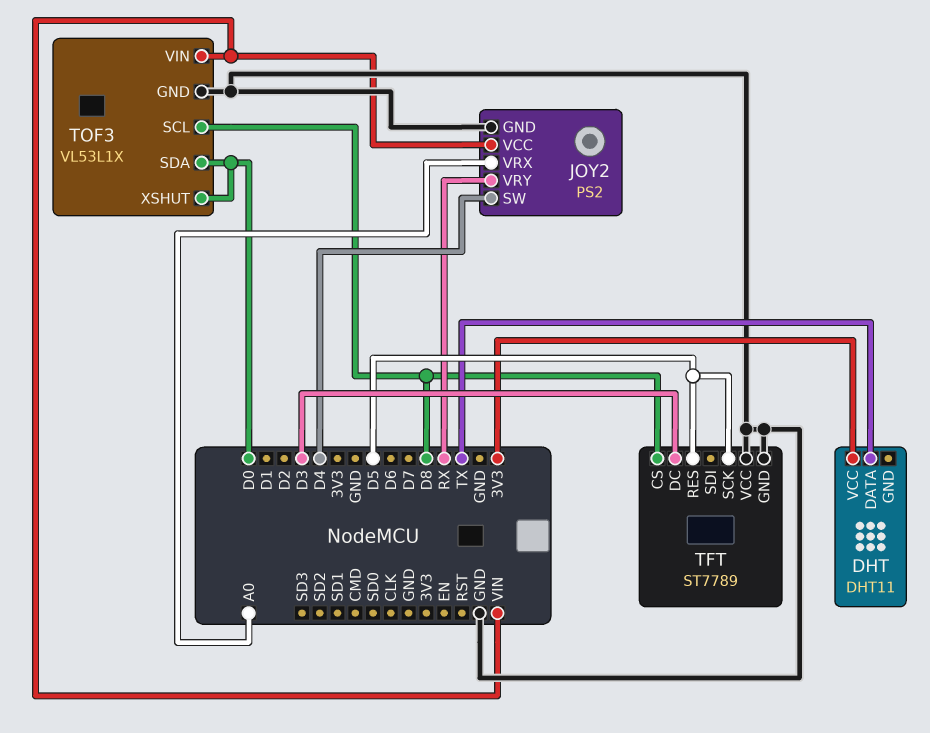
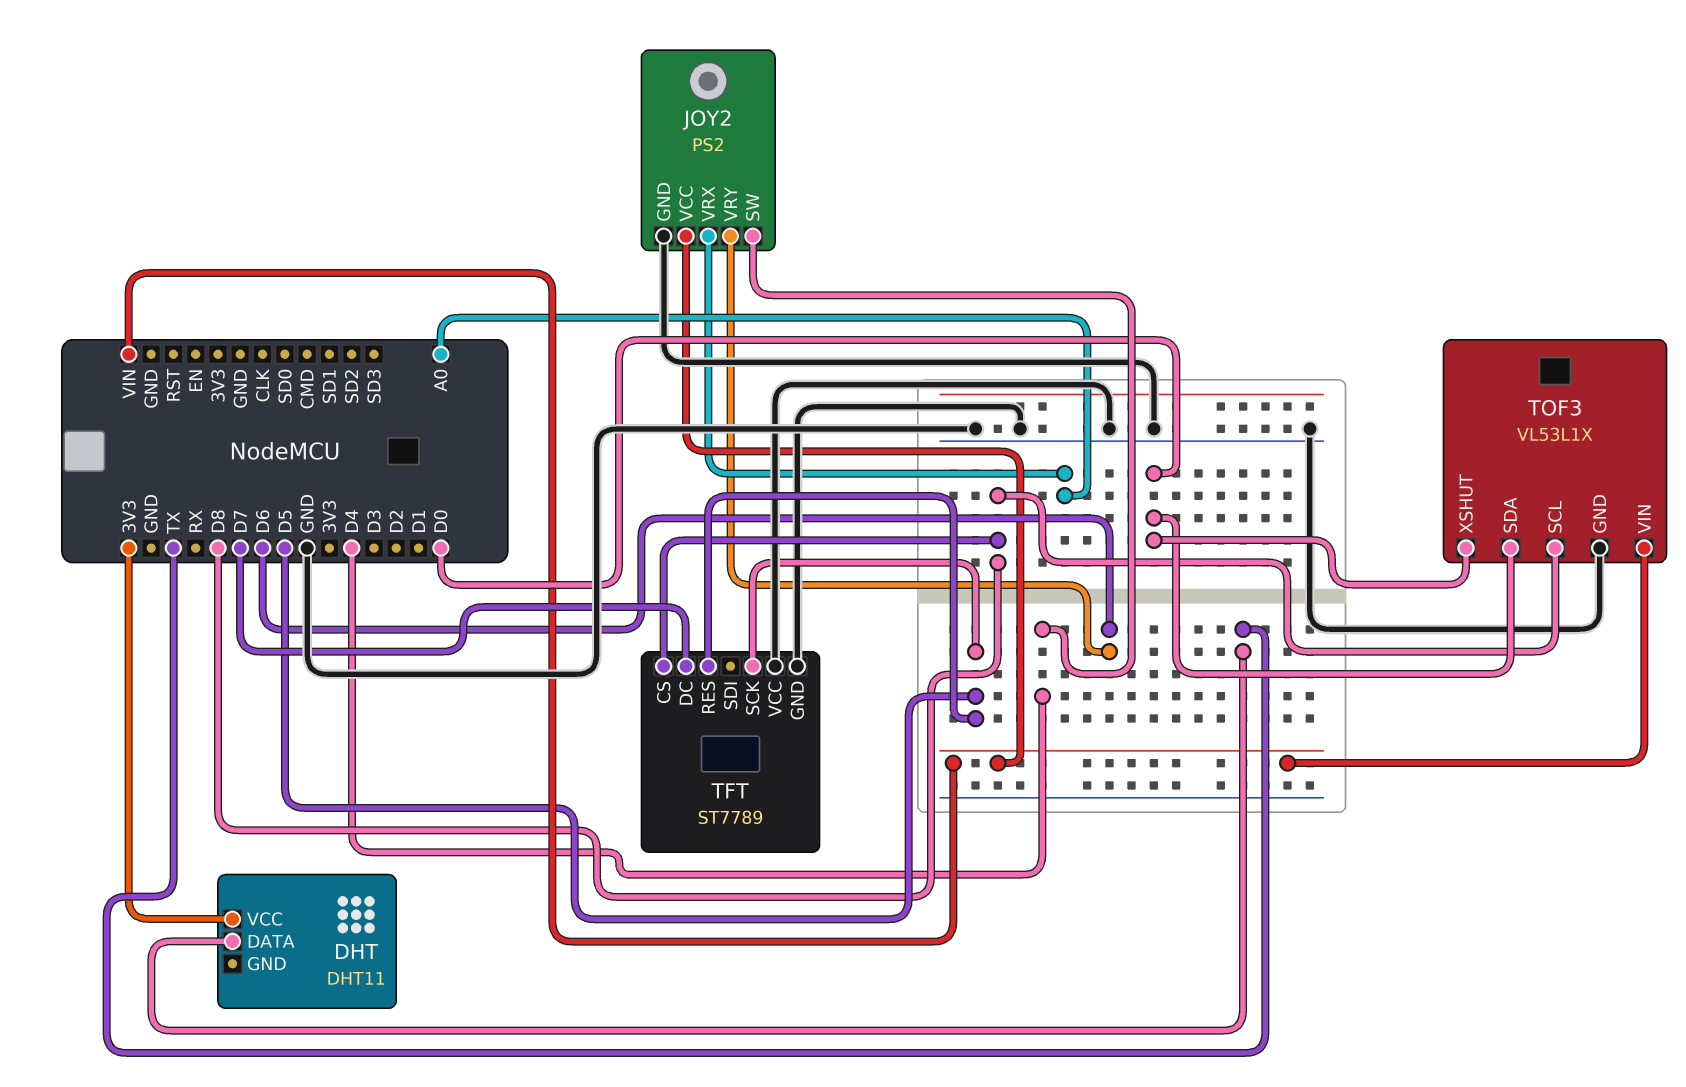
JOY2 pin VRY: RX -> D6
TFT pin DC: D3 -> D7

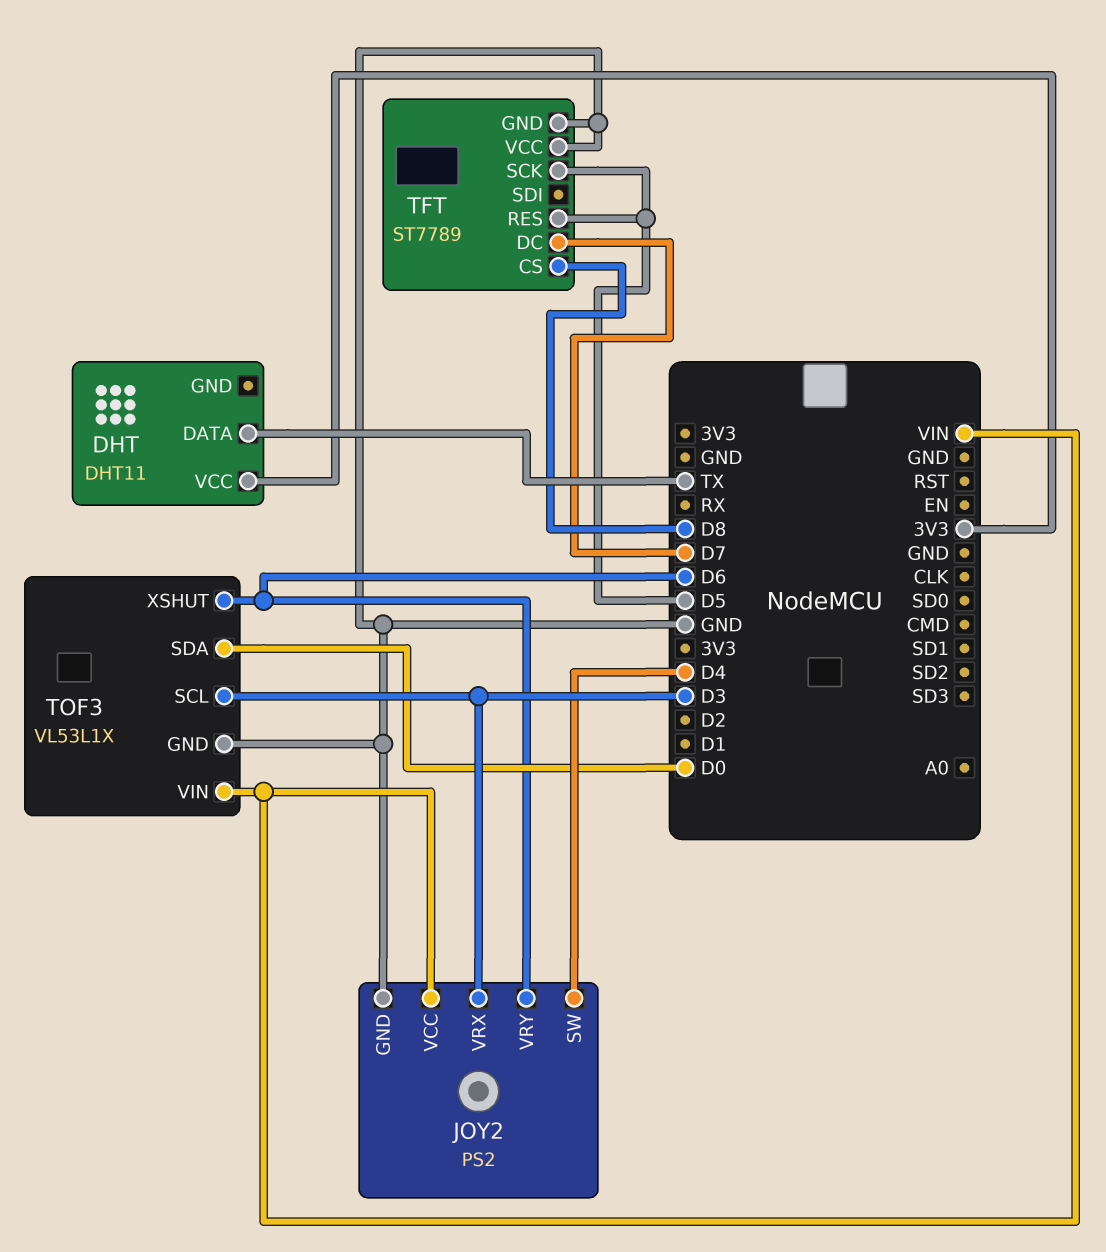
JOY2 pin VRX: A0 -> D3
TOF3 pin SCL: D8 -> D3
TOF3 pin XSHUT: D0 -> D6

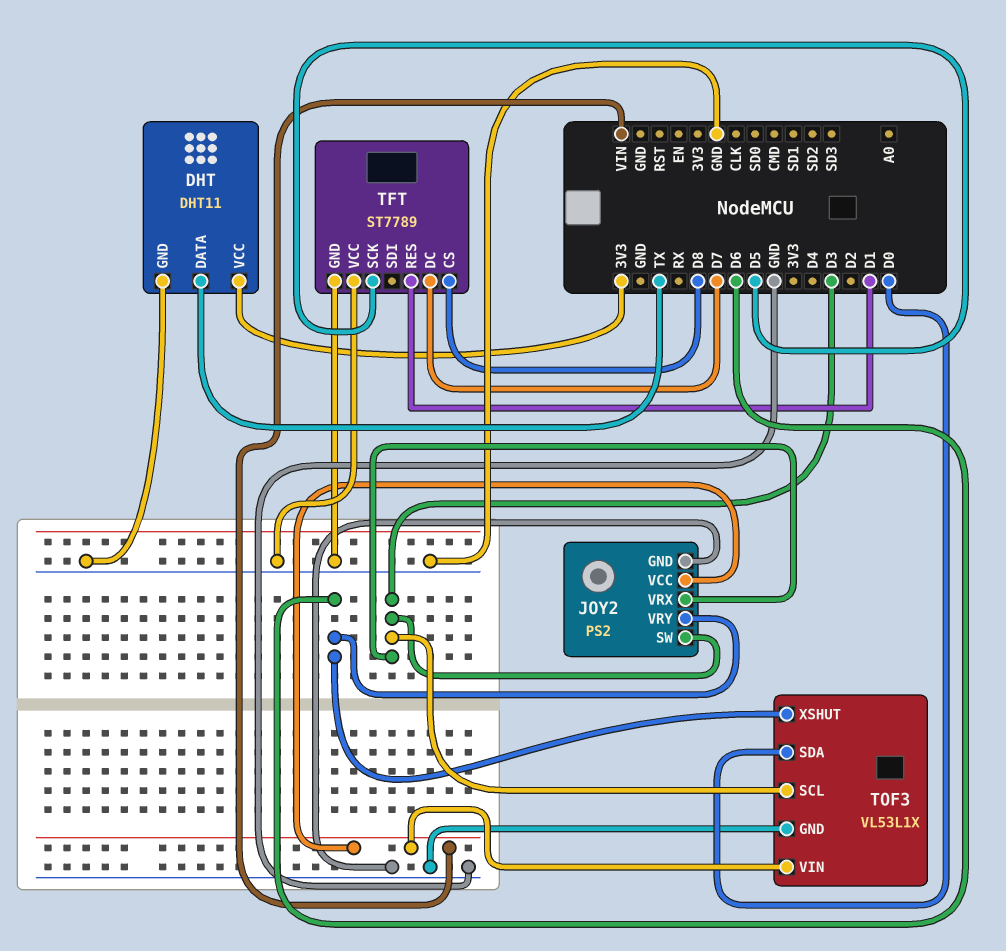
DHT pin GND: none -> GND
JOY2 pin SW: D4 -> D3
TFT pin RES: D5 -> D1

